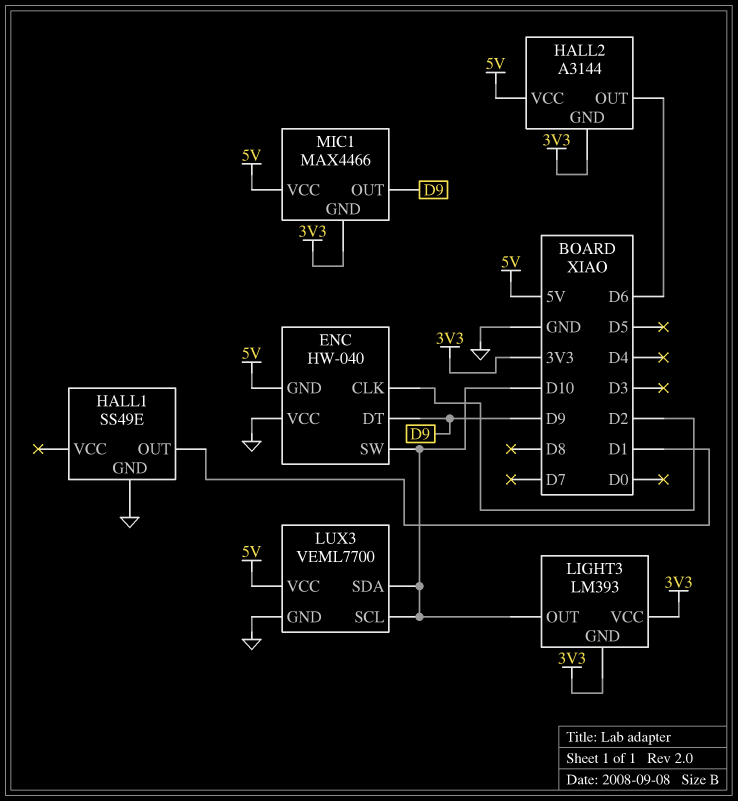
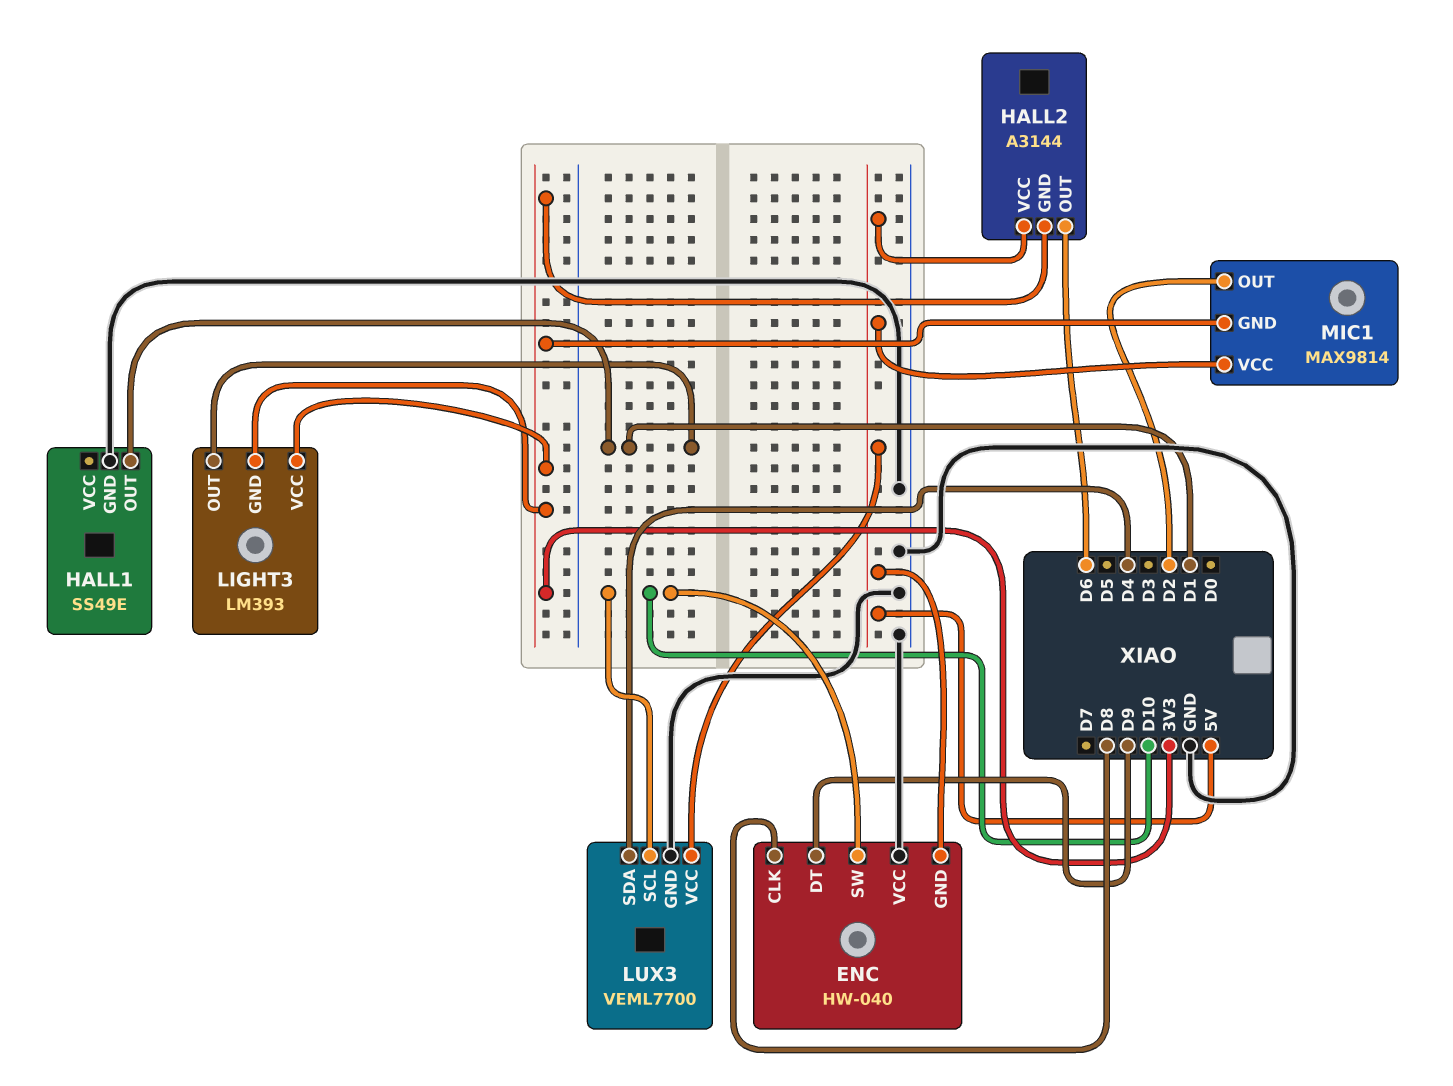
ENC pin CLK: D2 -> D8
LIGHT3 pin OUT: D10 -> D1
LUX3 pin SDA: D10 -> D4
MIC1: MAX4466 -> MAX9814
MIC1 pin OUT: D9 -> D2

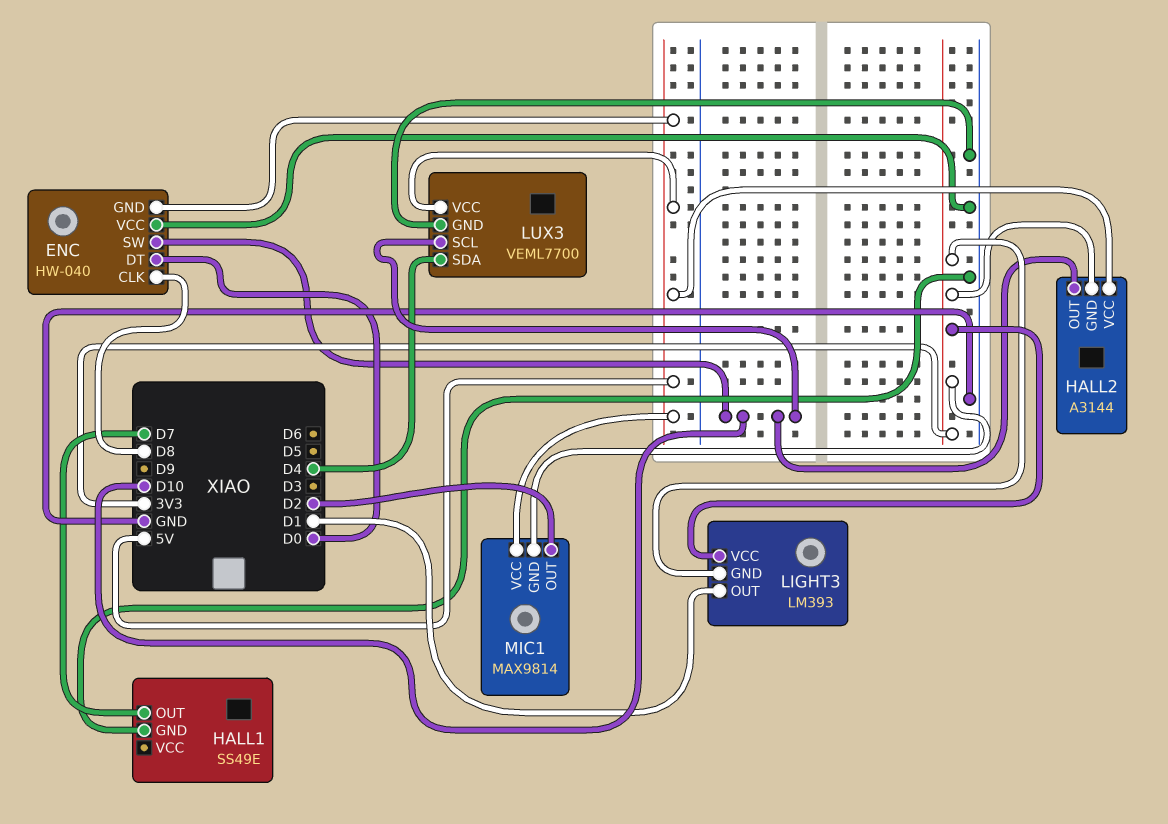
ENC pin DT: D9 -> D0
HALL1 pin OUT: D1 -> D7
HALL2 pin OUT: D6 -> D10

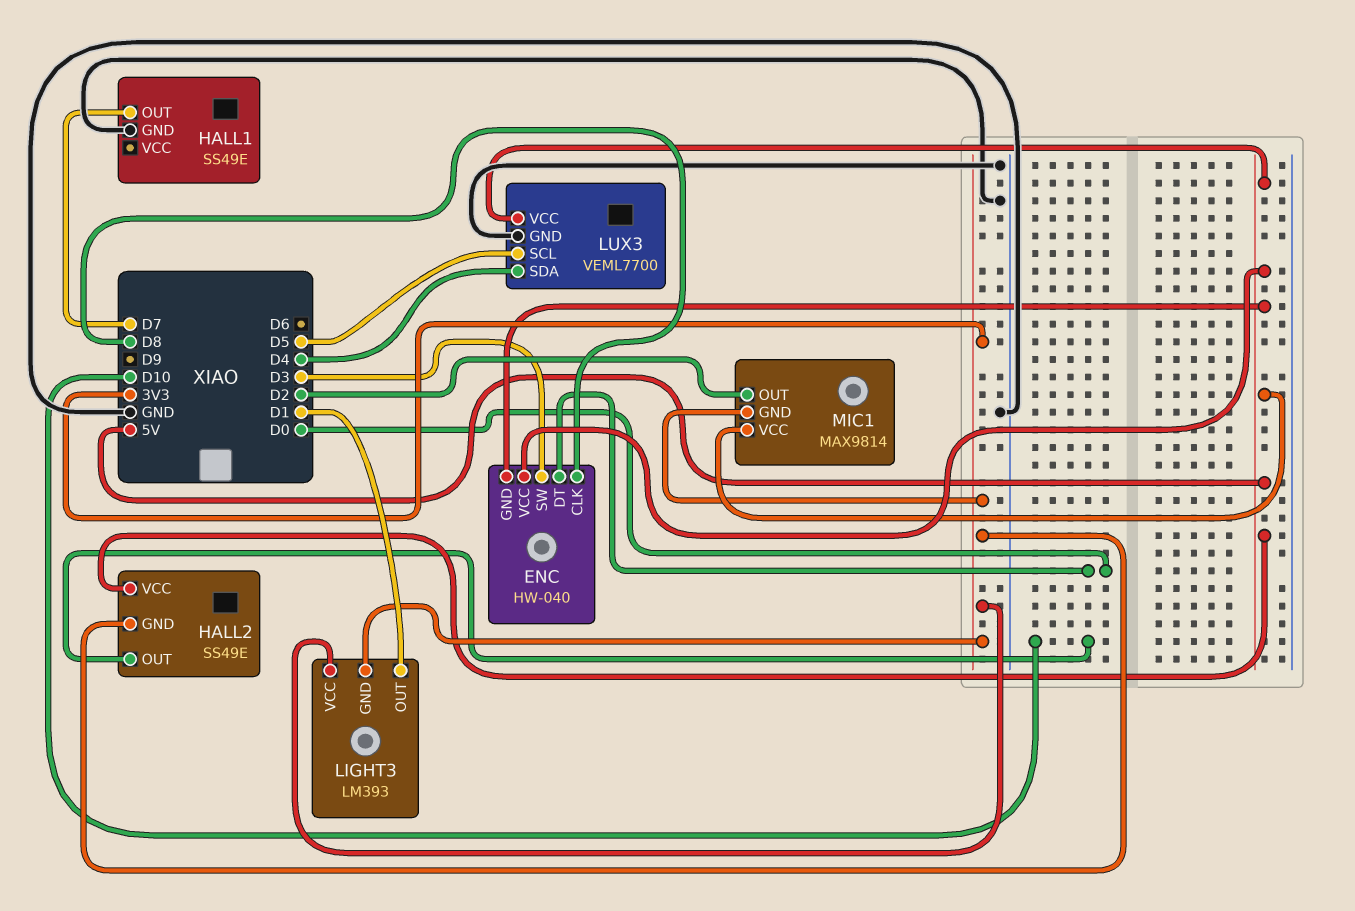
ENC pin SW: D10 -> D3
ENC pin VCC: GND -> 5V
HALL2: A3144 -> SS49E
LUX3 pin SCL: D10 -> D5

